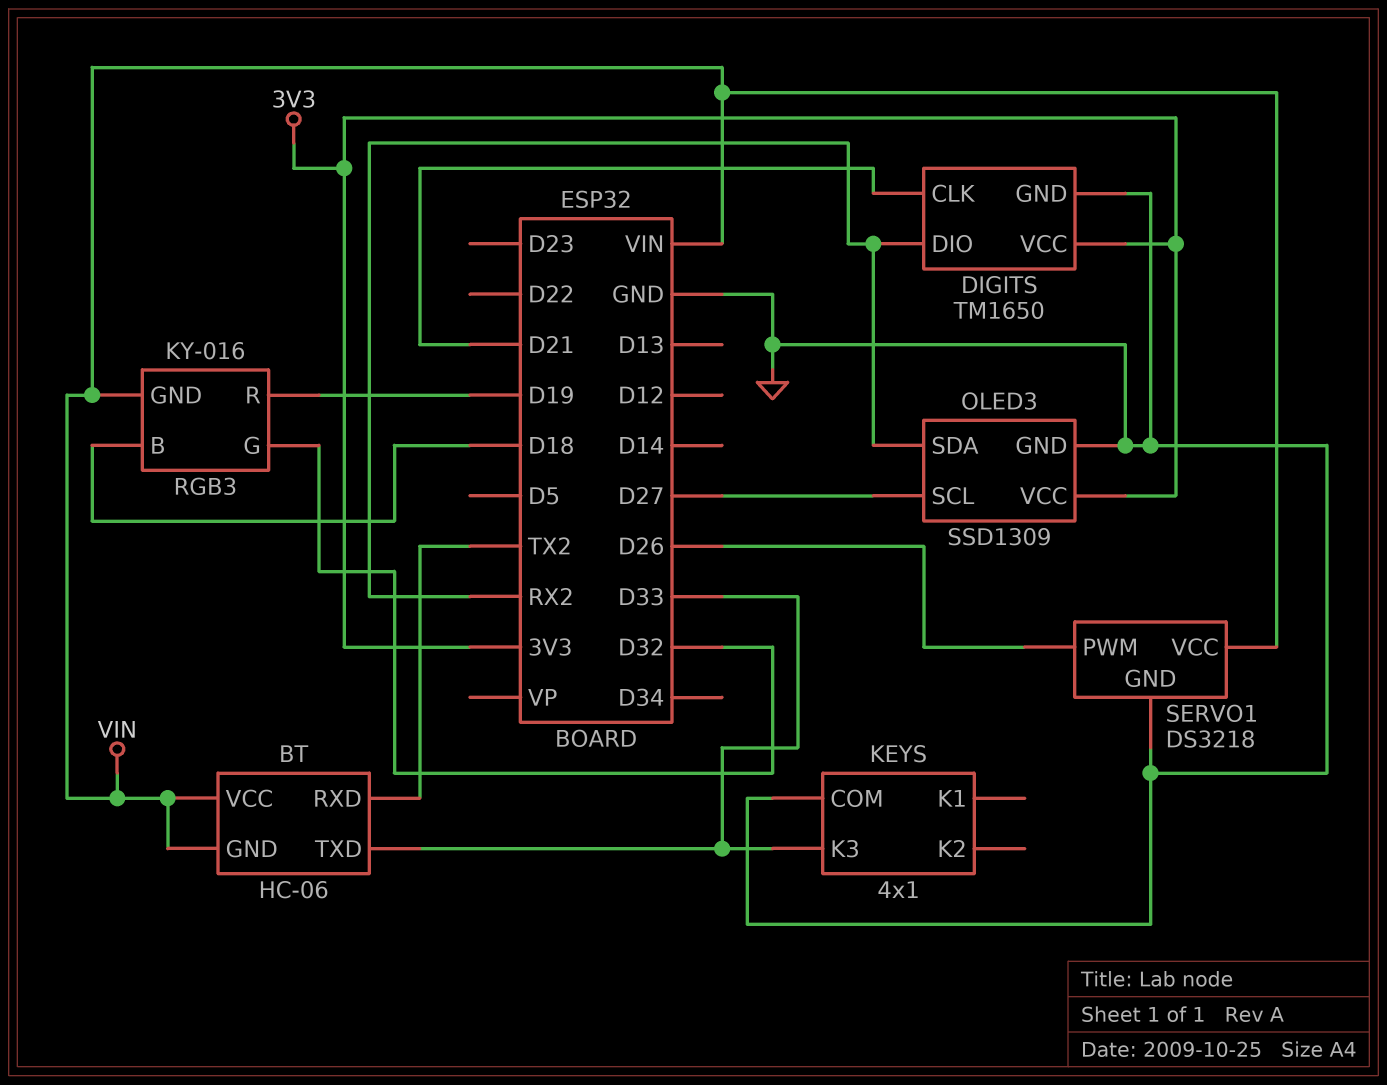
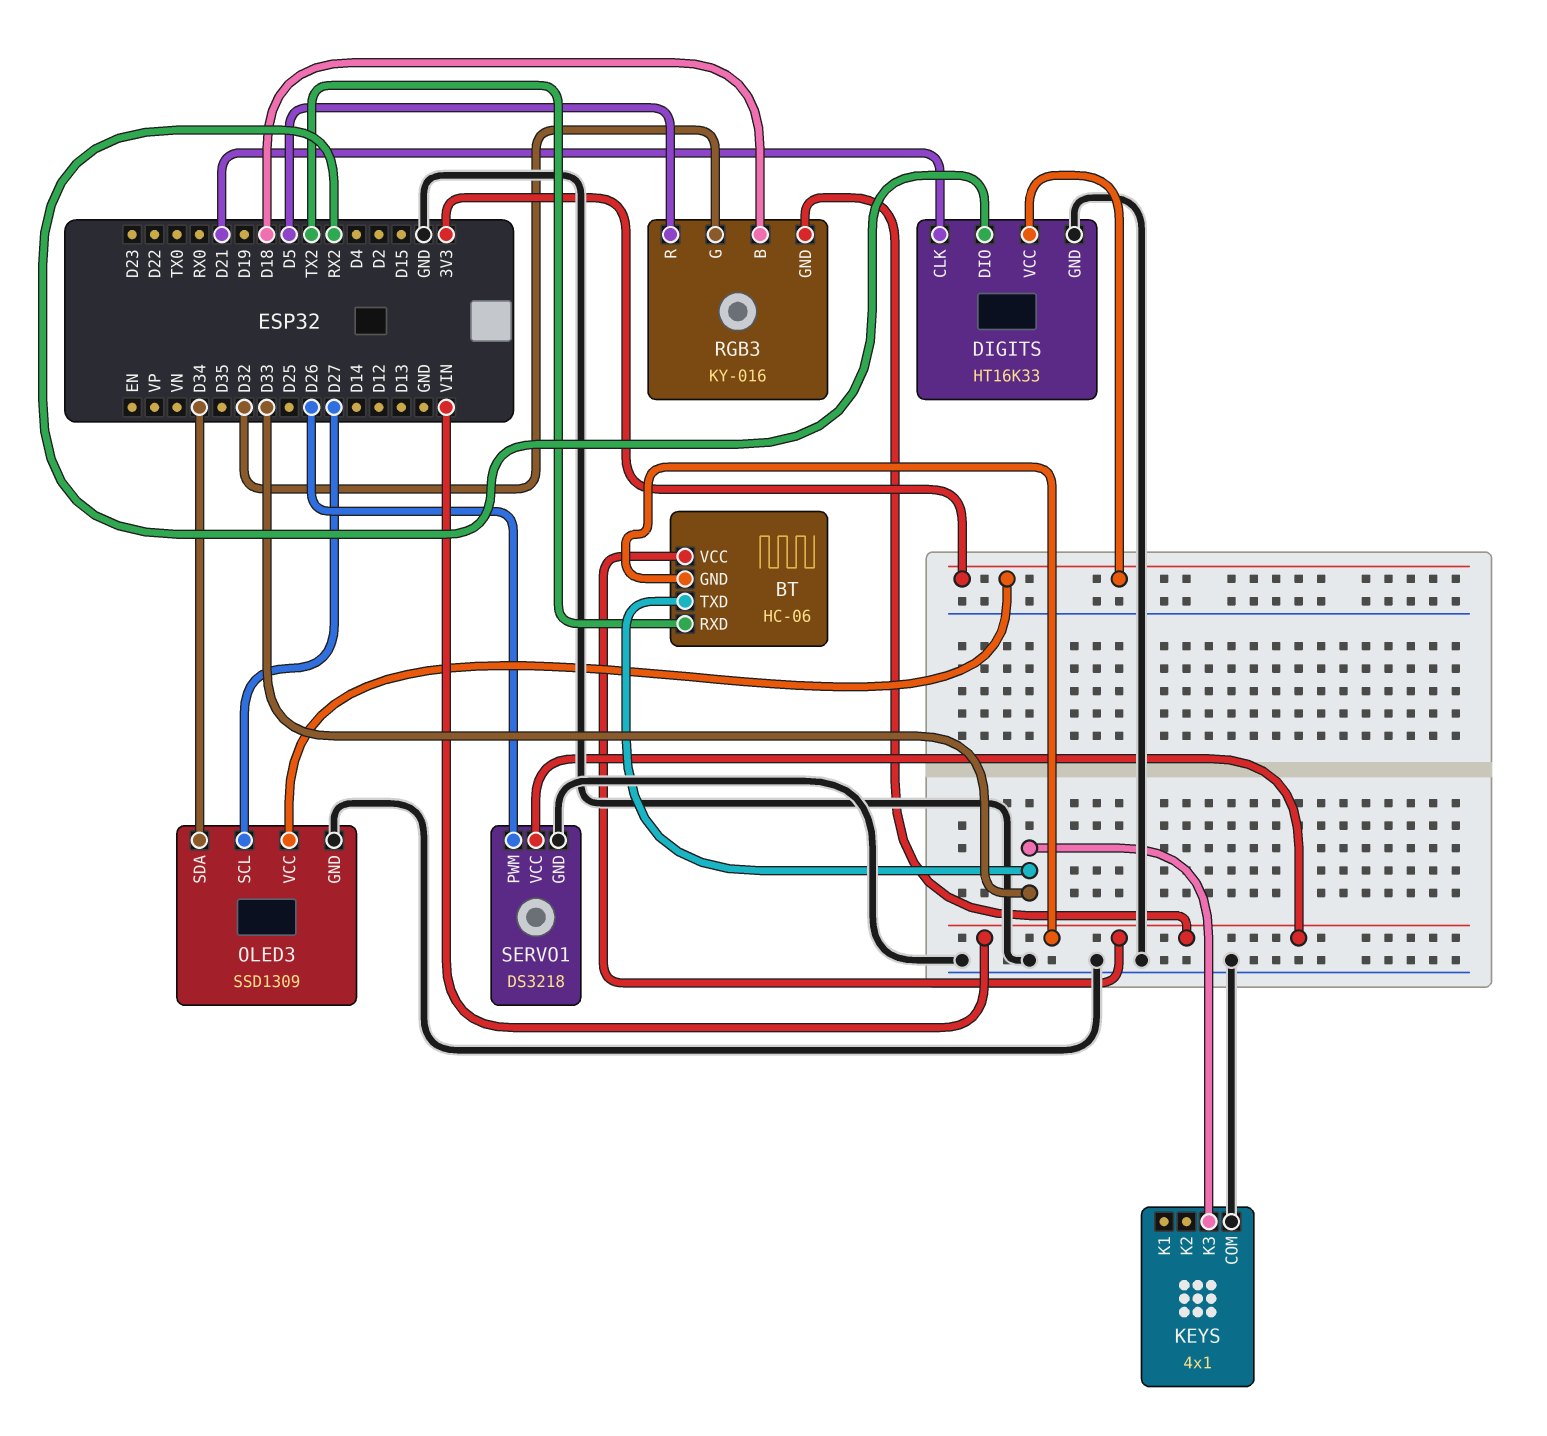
DIGITS: TM1650 -> HT16K33
OLED3 pin SDA: RX2 -> D34
RGB3 pin R: D19 -> D5

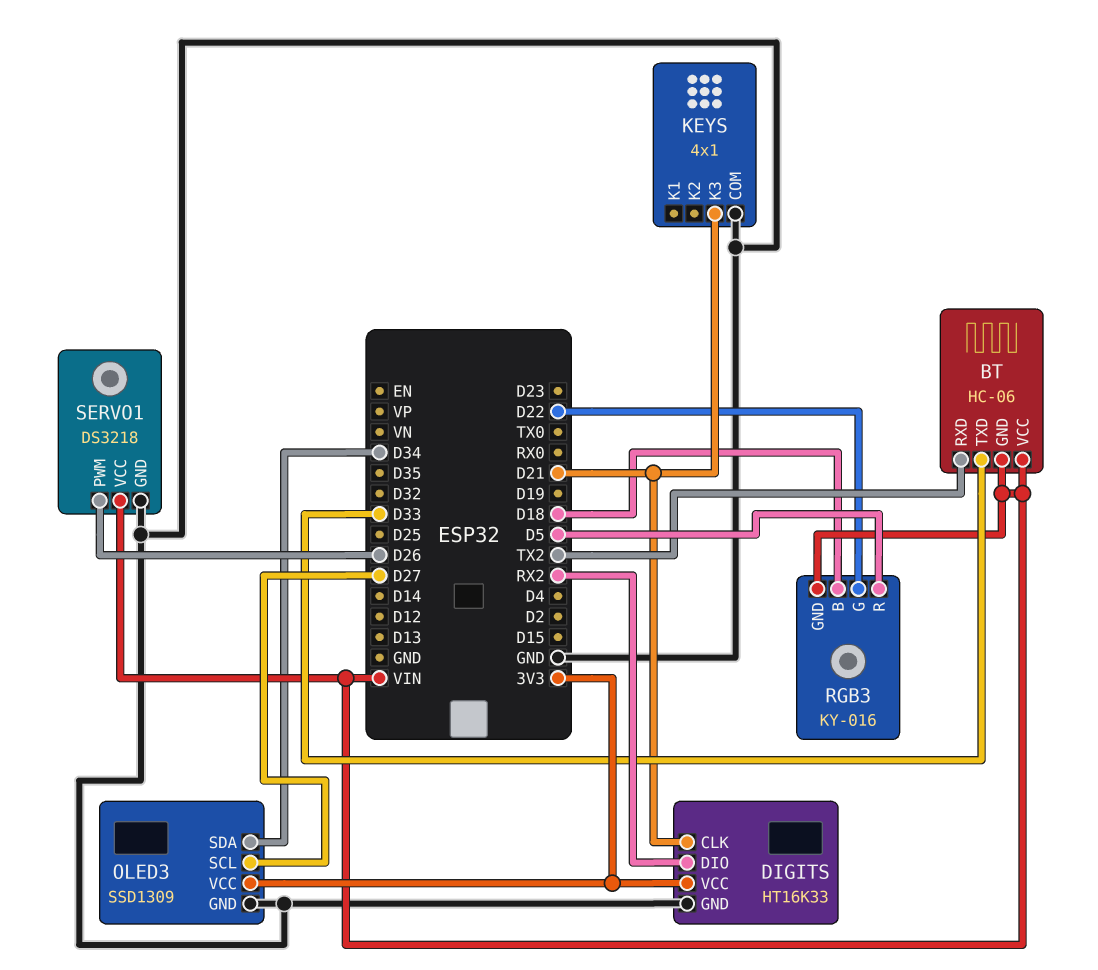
KEYS pin K3: D33 -> D21
RGB3 pin G: D32 -> D22

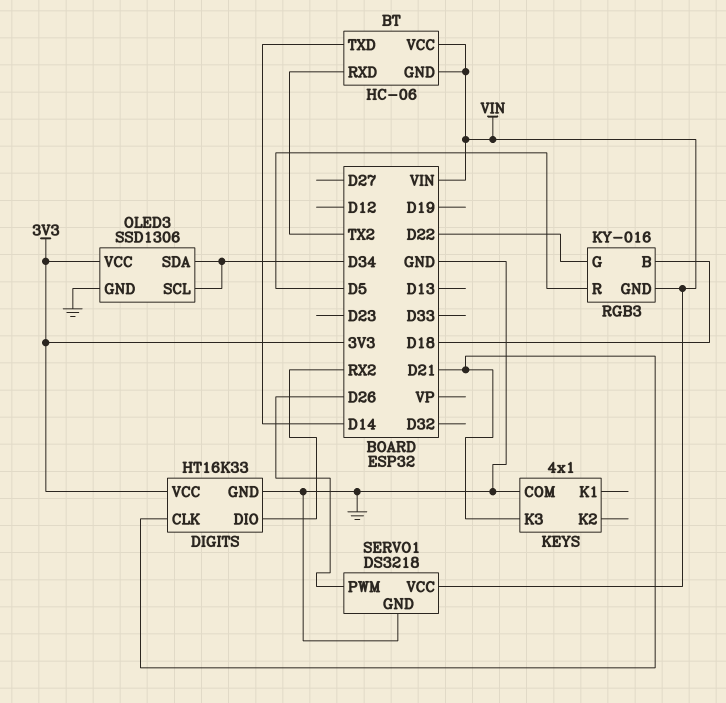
BT pin TXD: D33 -> D14
OLED3: SSD1309 -> SSD1306
OLED3 pin SCL: D27 -> D34

